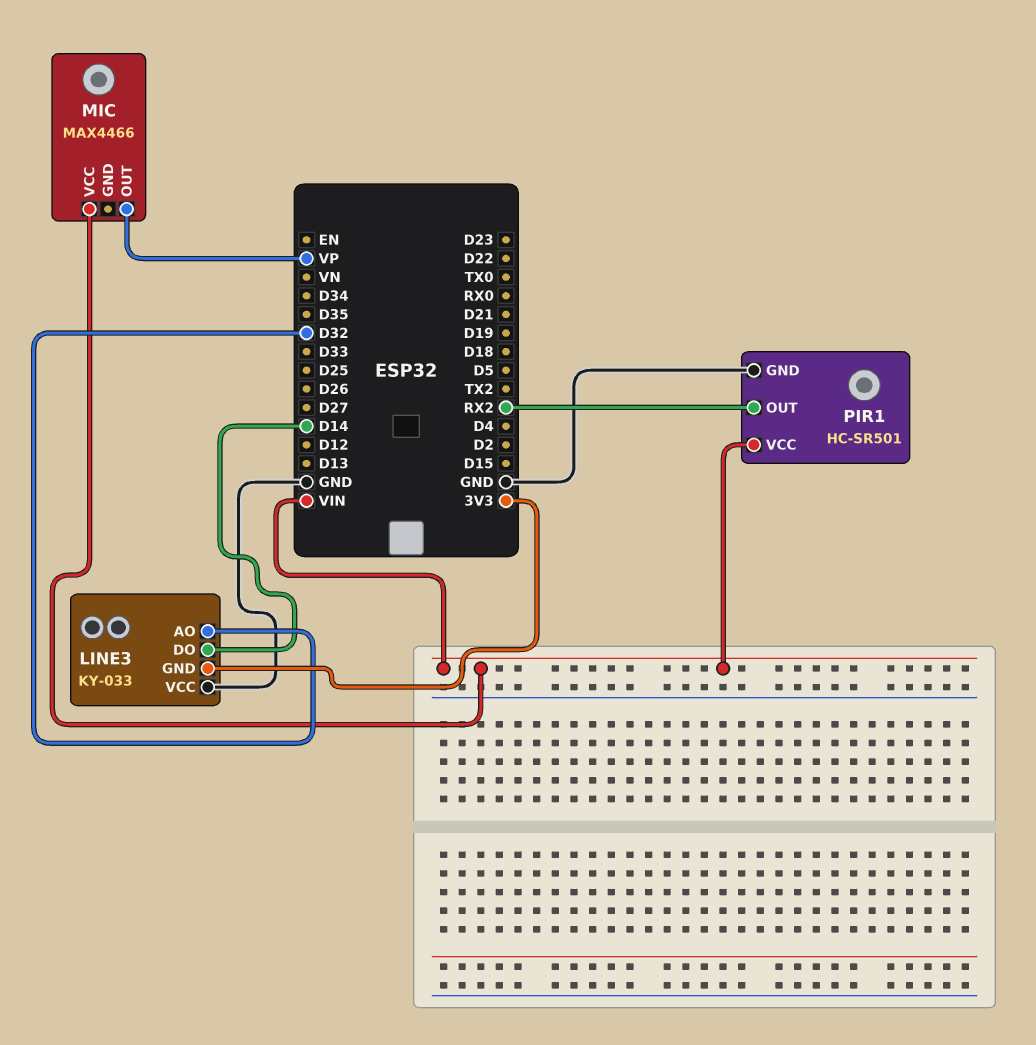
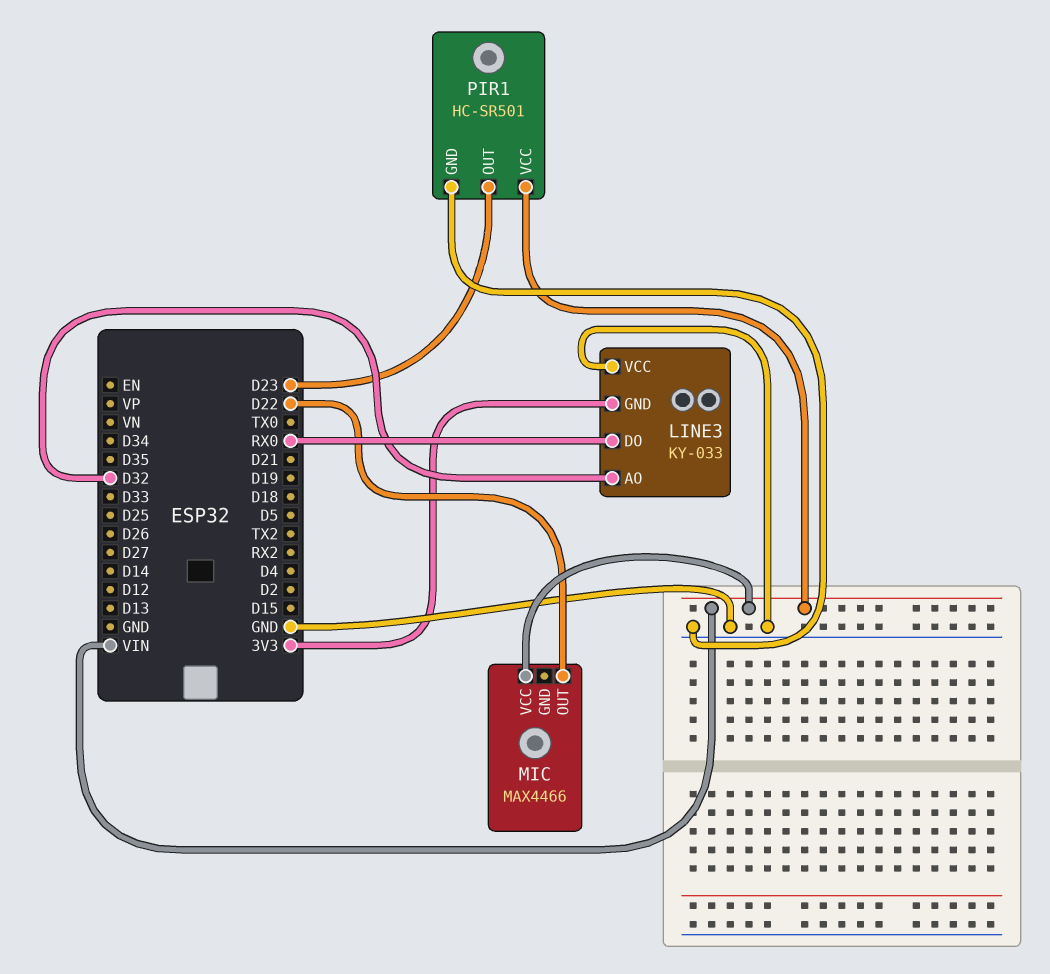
LINE3 pin DO: D14 -> RX0
MIC pin OUT: VP -> D22
PIR1 pin OUT: RX2 -> D23

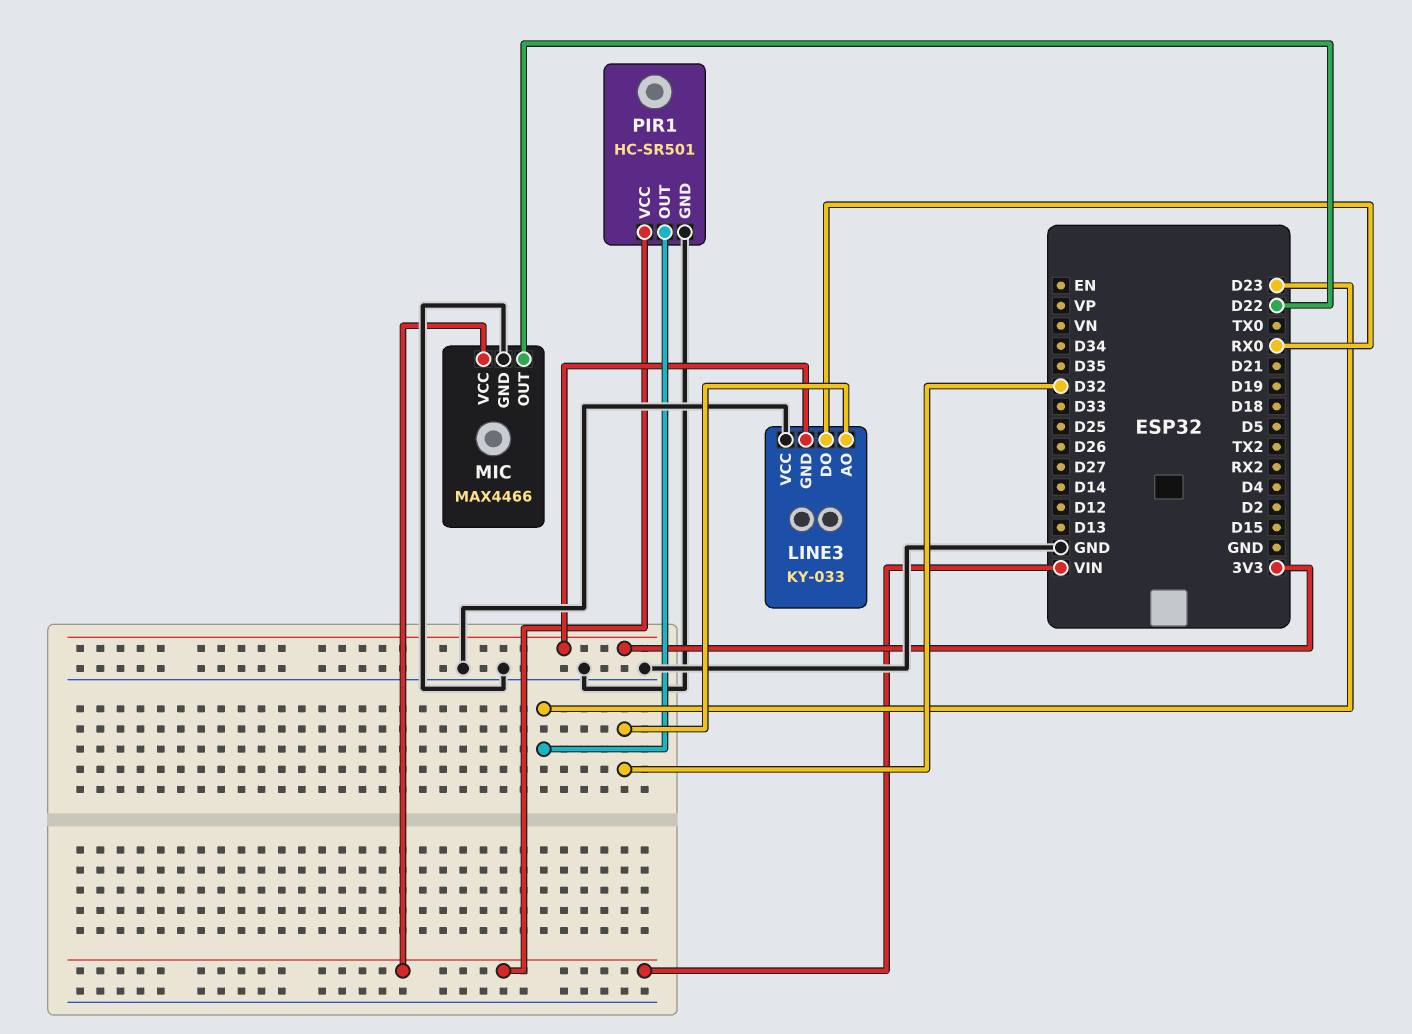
MIC pin GND: none -> GND

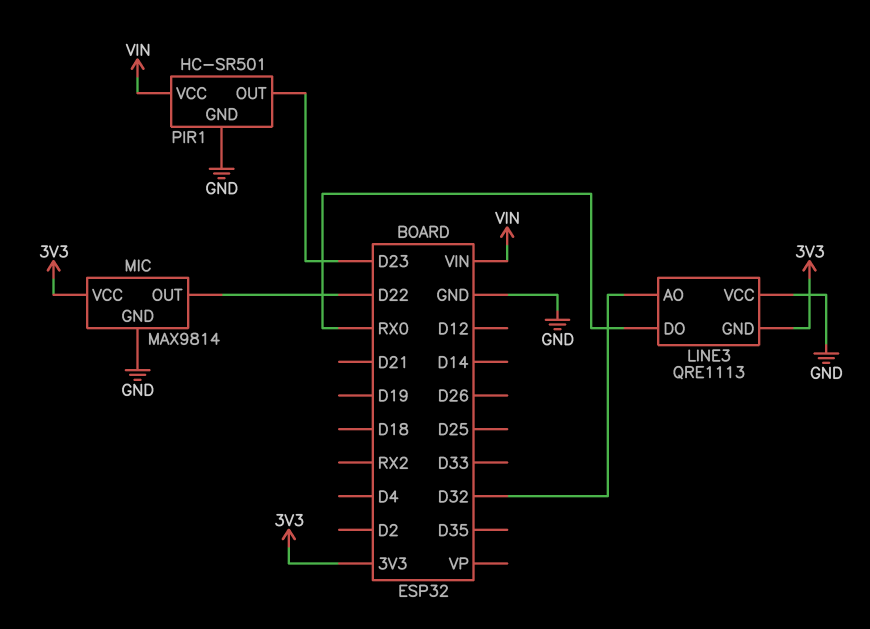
LINE3: KY-033 -> QRE1113
MIC: MAX4466 -> MAX9814
MIC pin VCC: VIN -> 3V3

